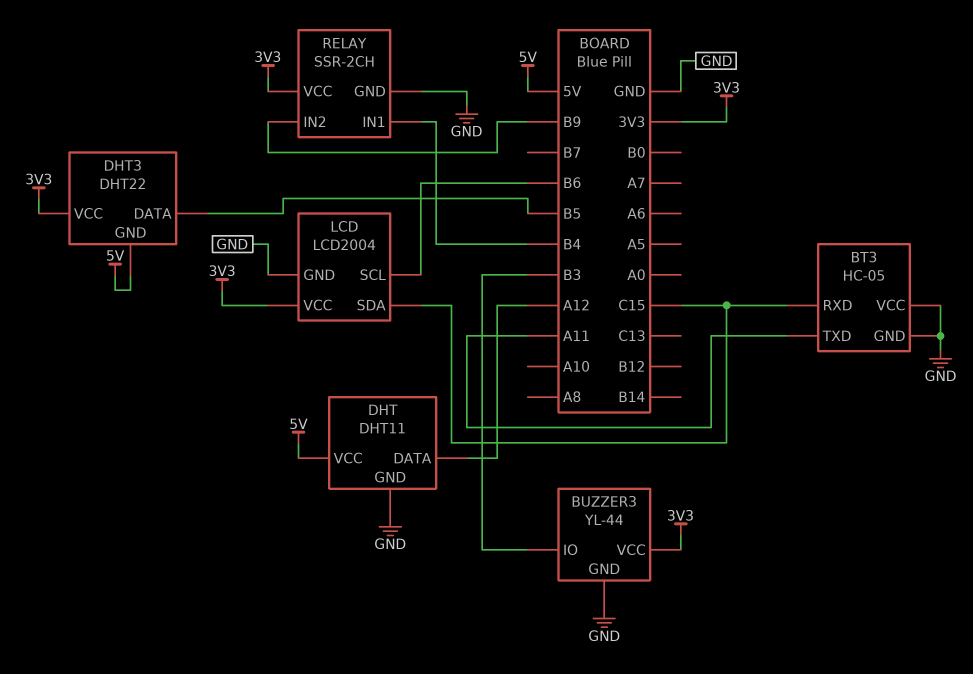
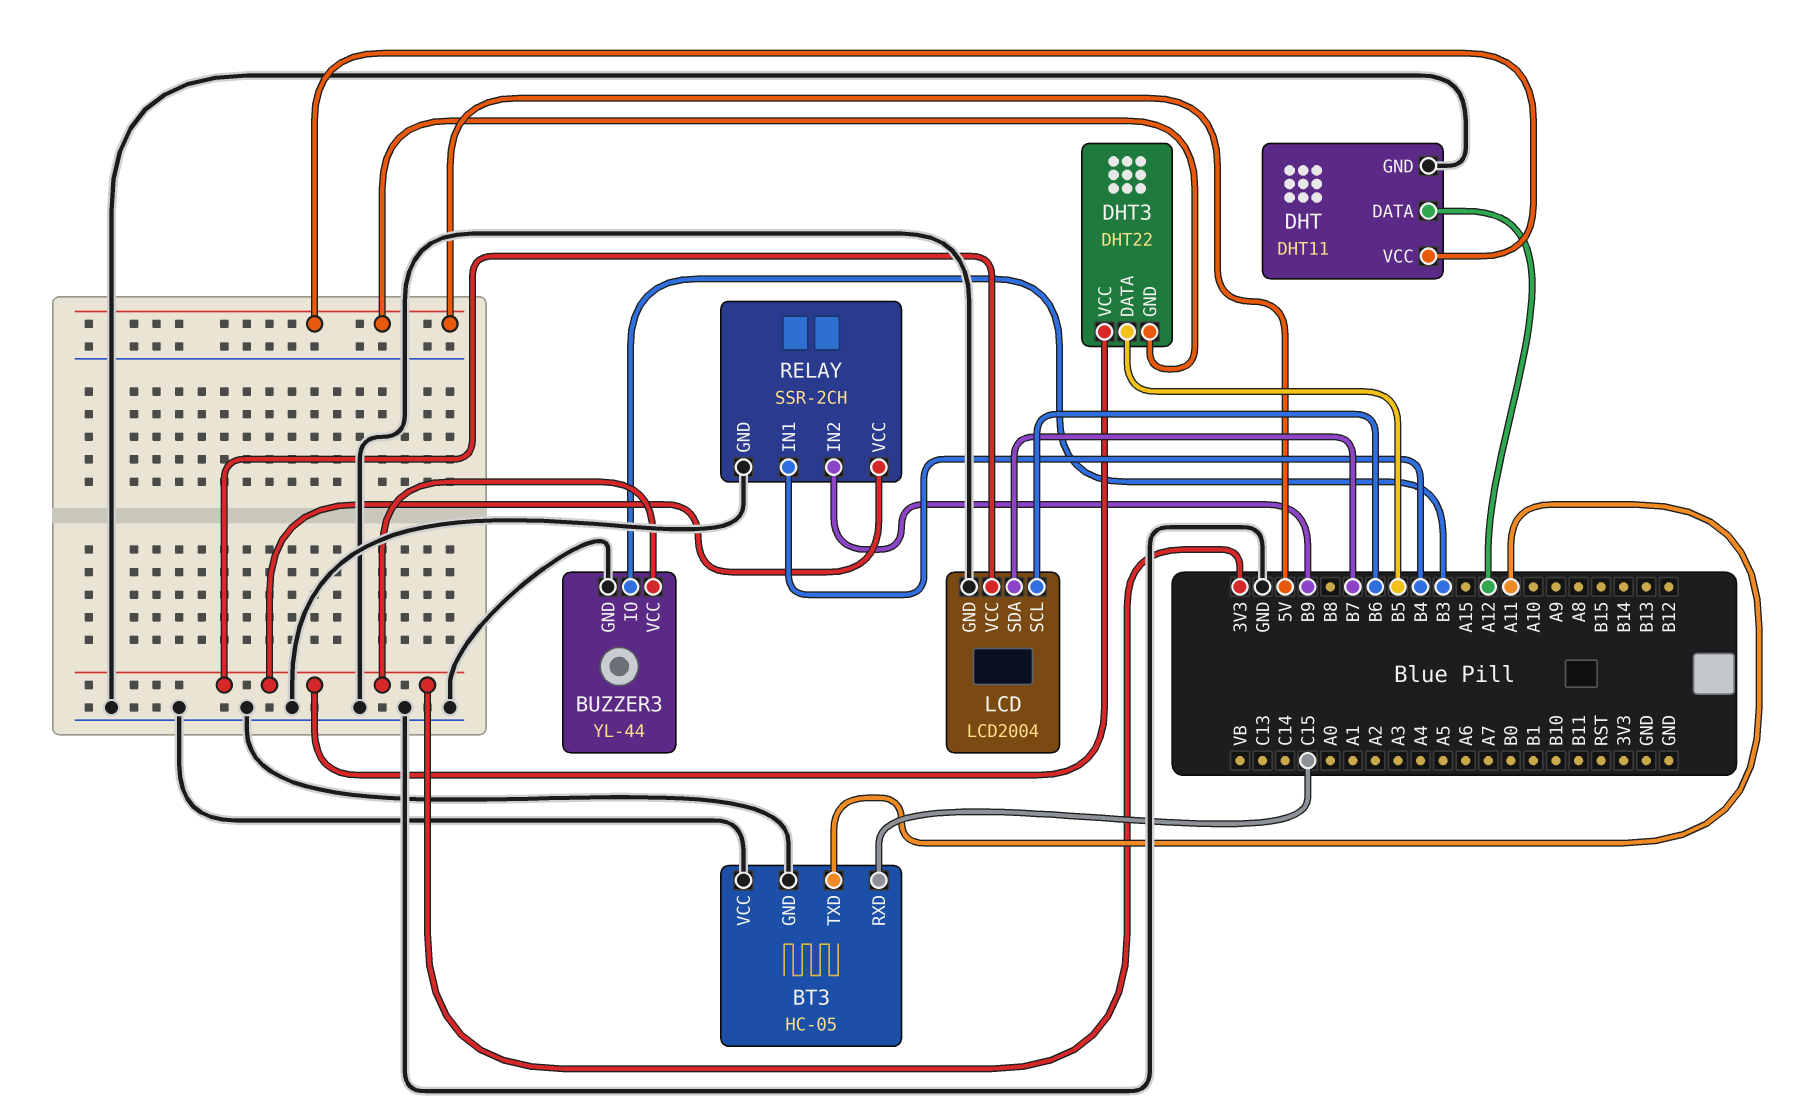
LCD pin SDA: C15 -> B7

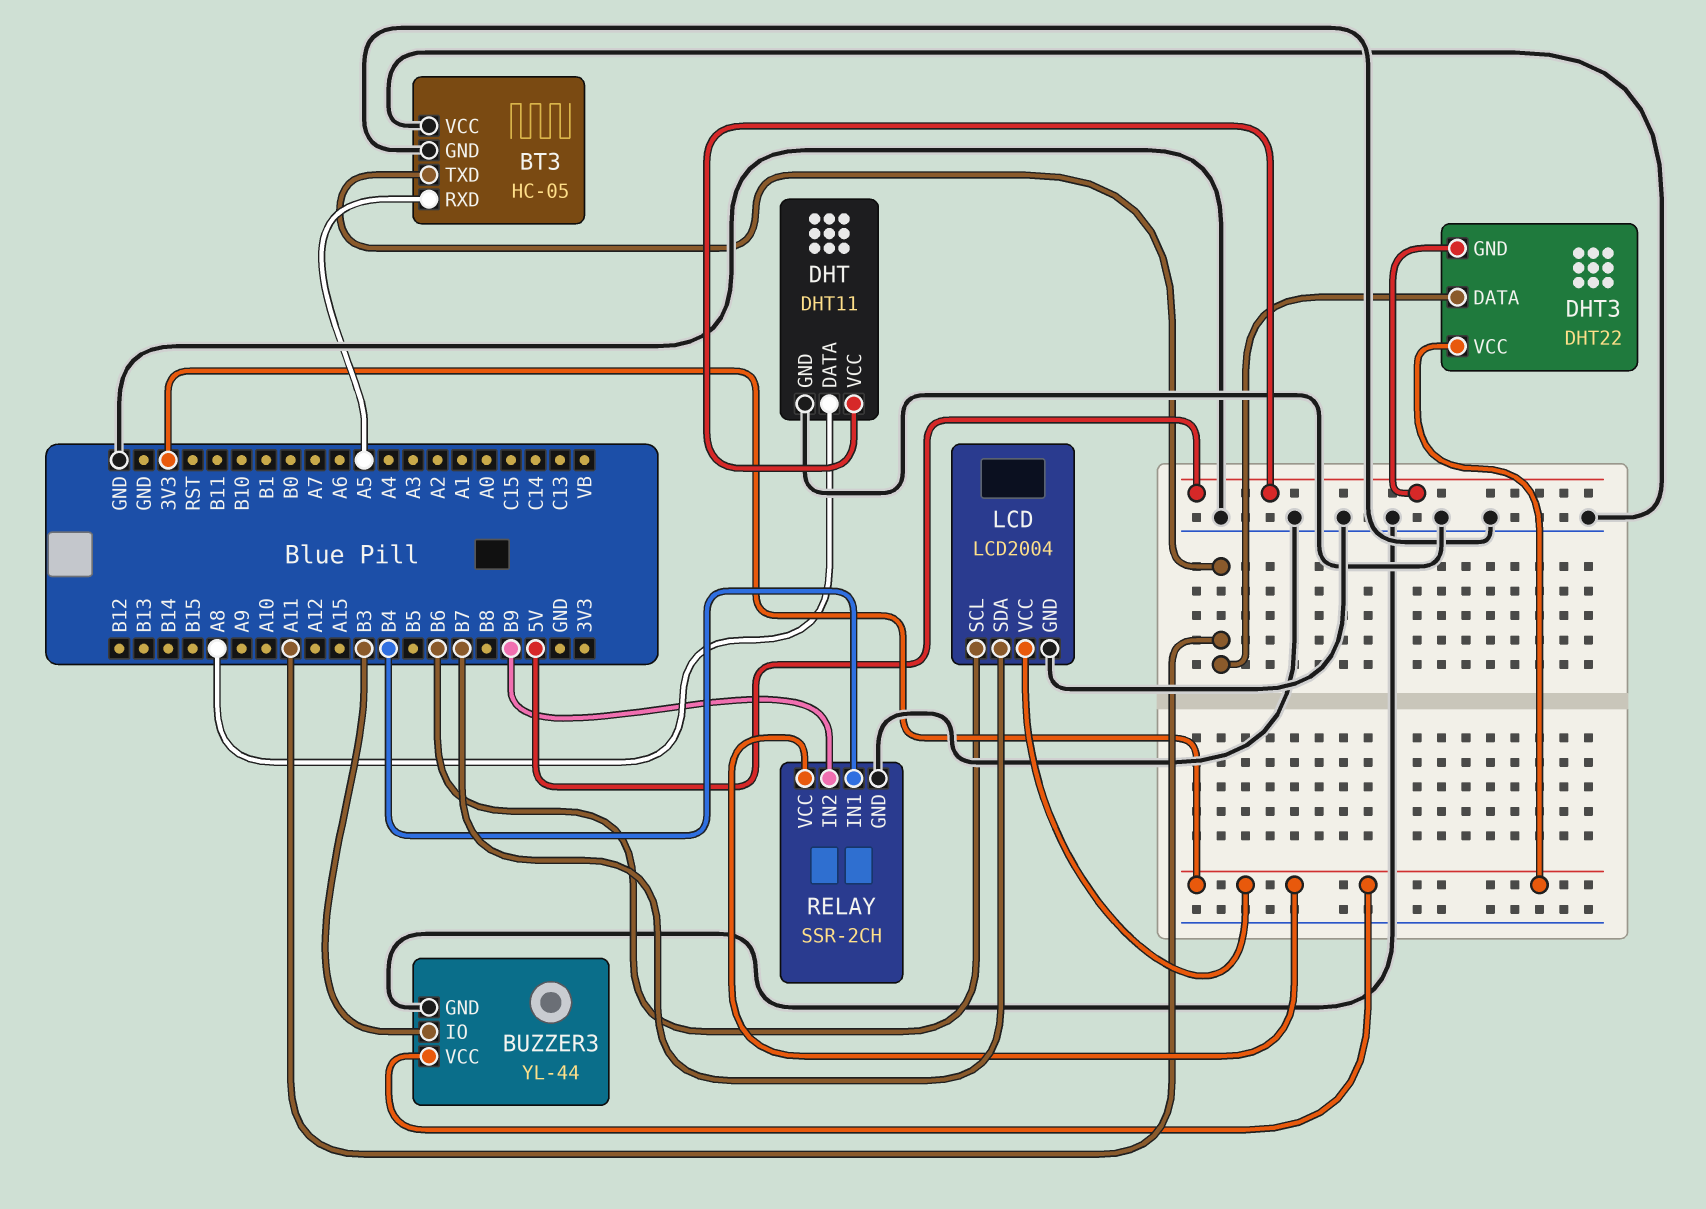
BT3 pin RXD: C15 -> A5
DHT pin DATA: A12 -> A8
DHT3 pin DATA: B5 -> A11

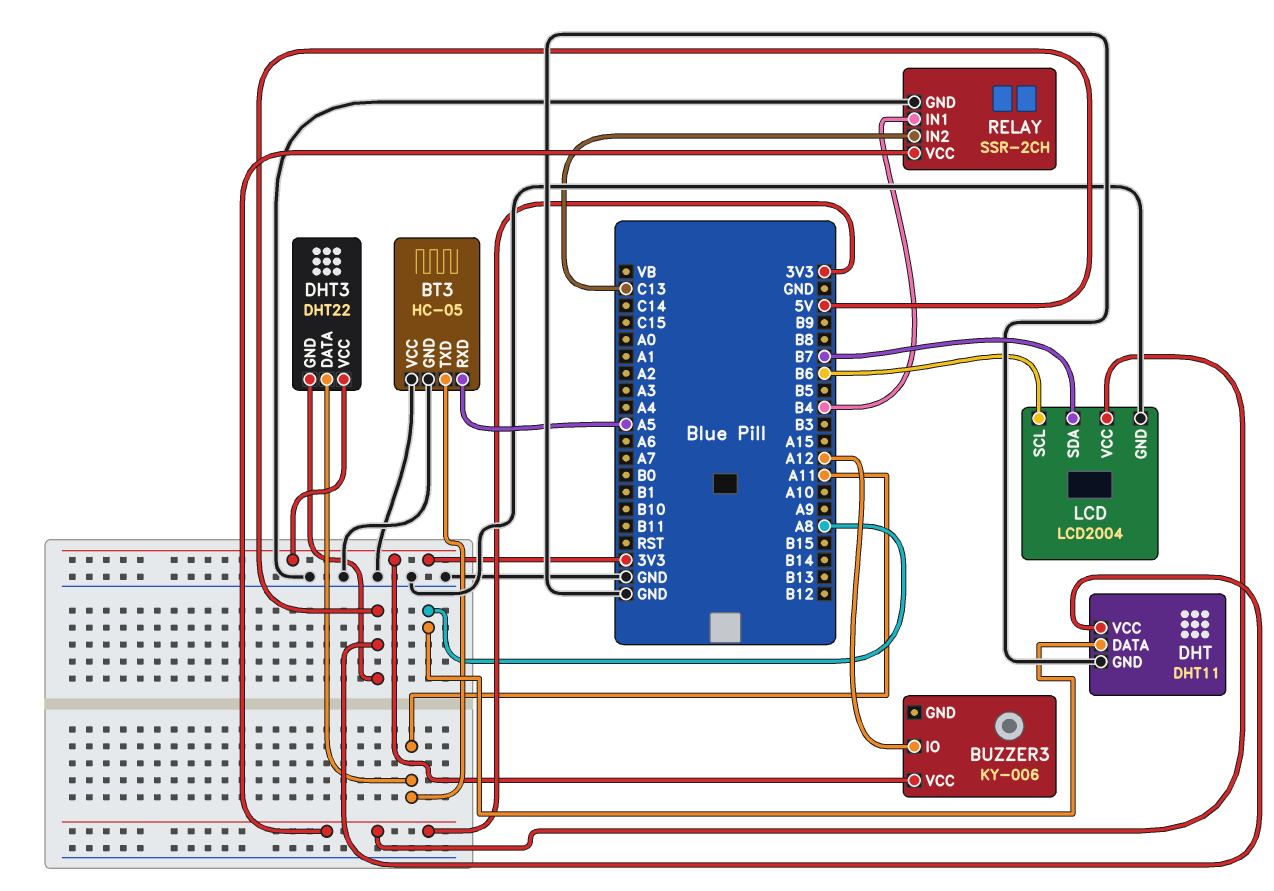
BUZZER3: YL-44 -> KY-006
BUZZER3 pin GND: GND -> none
BUZZER3 pin IO: B3 -> A12
RELAY pin IN2: B9 -> C13

